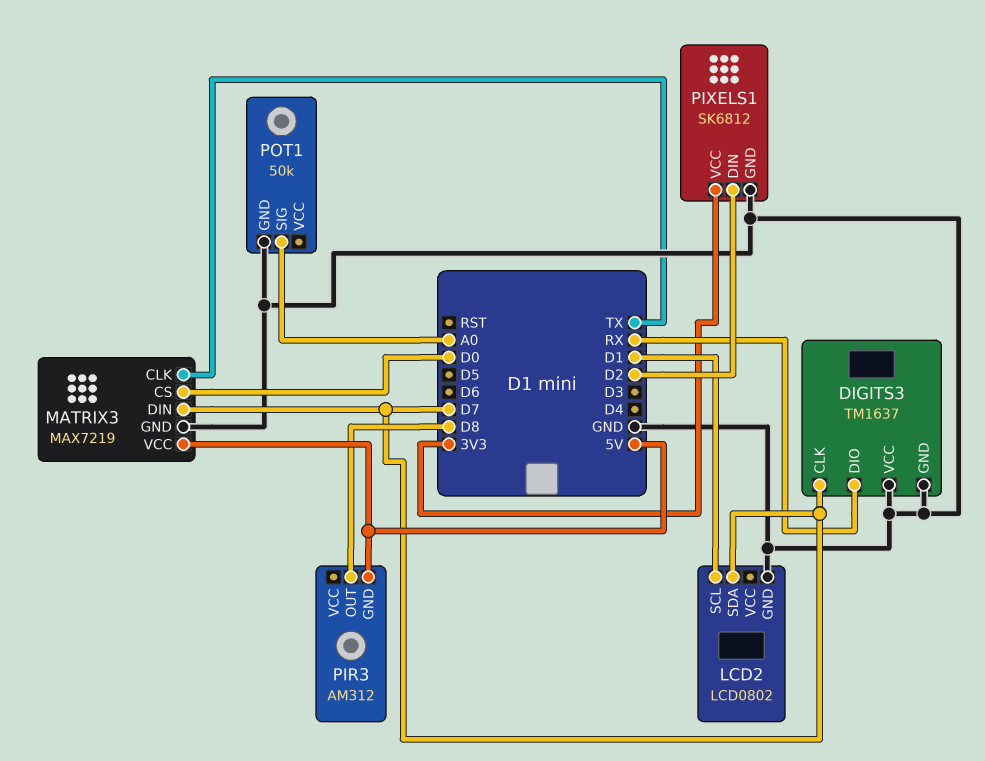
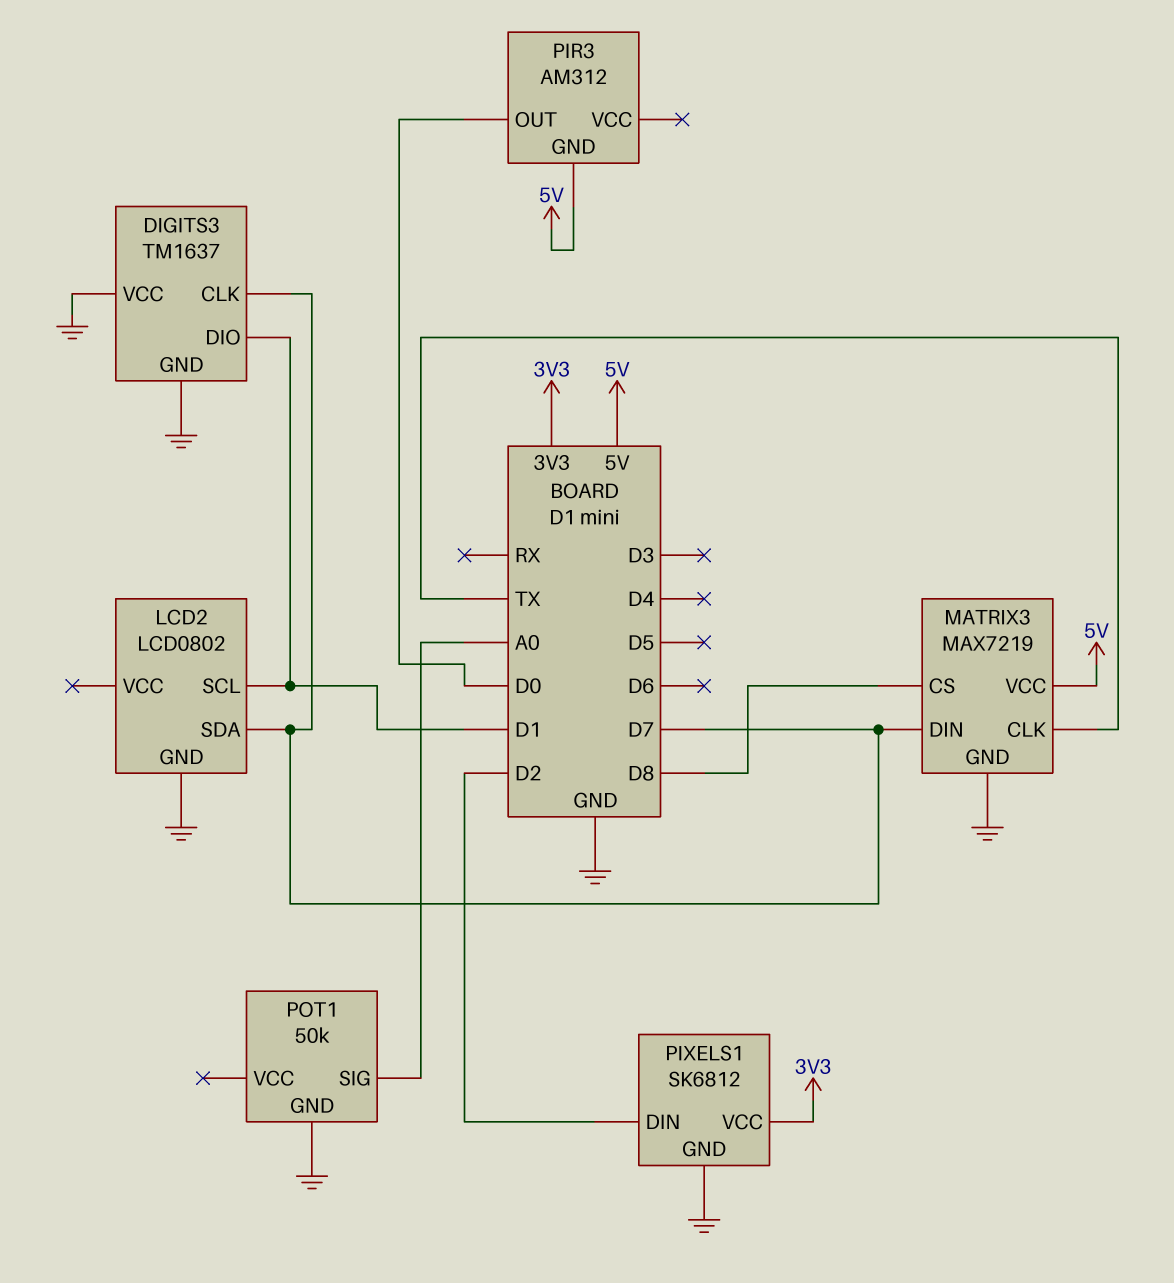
DIGITS3 pin DIO: RX -> D1
MATRIX3 pin CS: D0 -> D8
PIR3 pin OUT: D8 -> D0

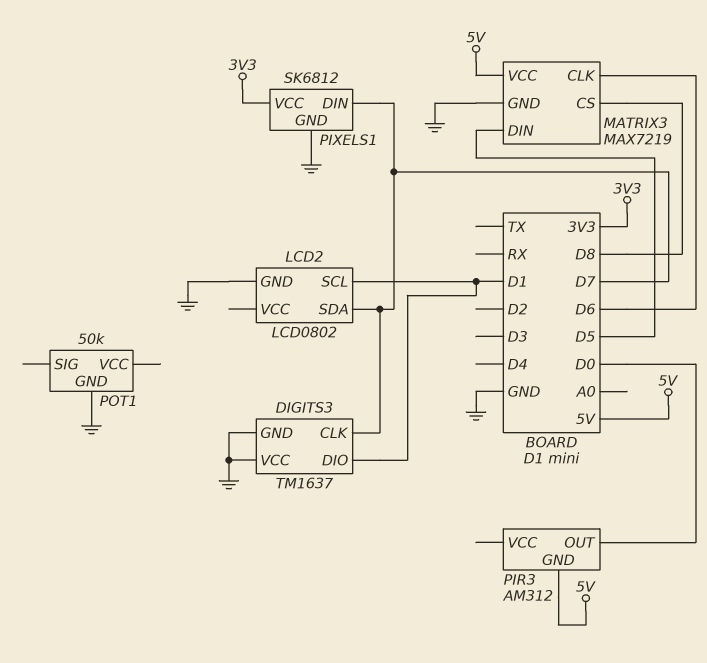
MATRIX3 pin CLK: TX -> D6
MATRIX3 pin DIN: D7 -> D5
PIXELS1 pin DIN: D2 -> D7
POT1 pin SIG: A0 -> none

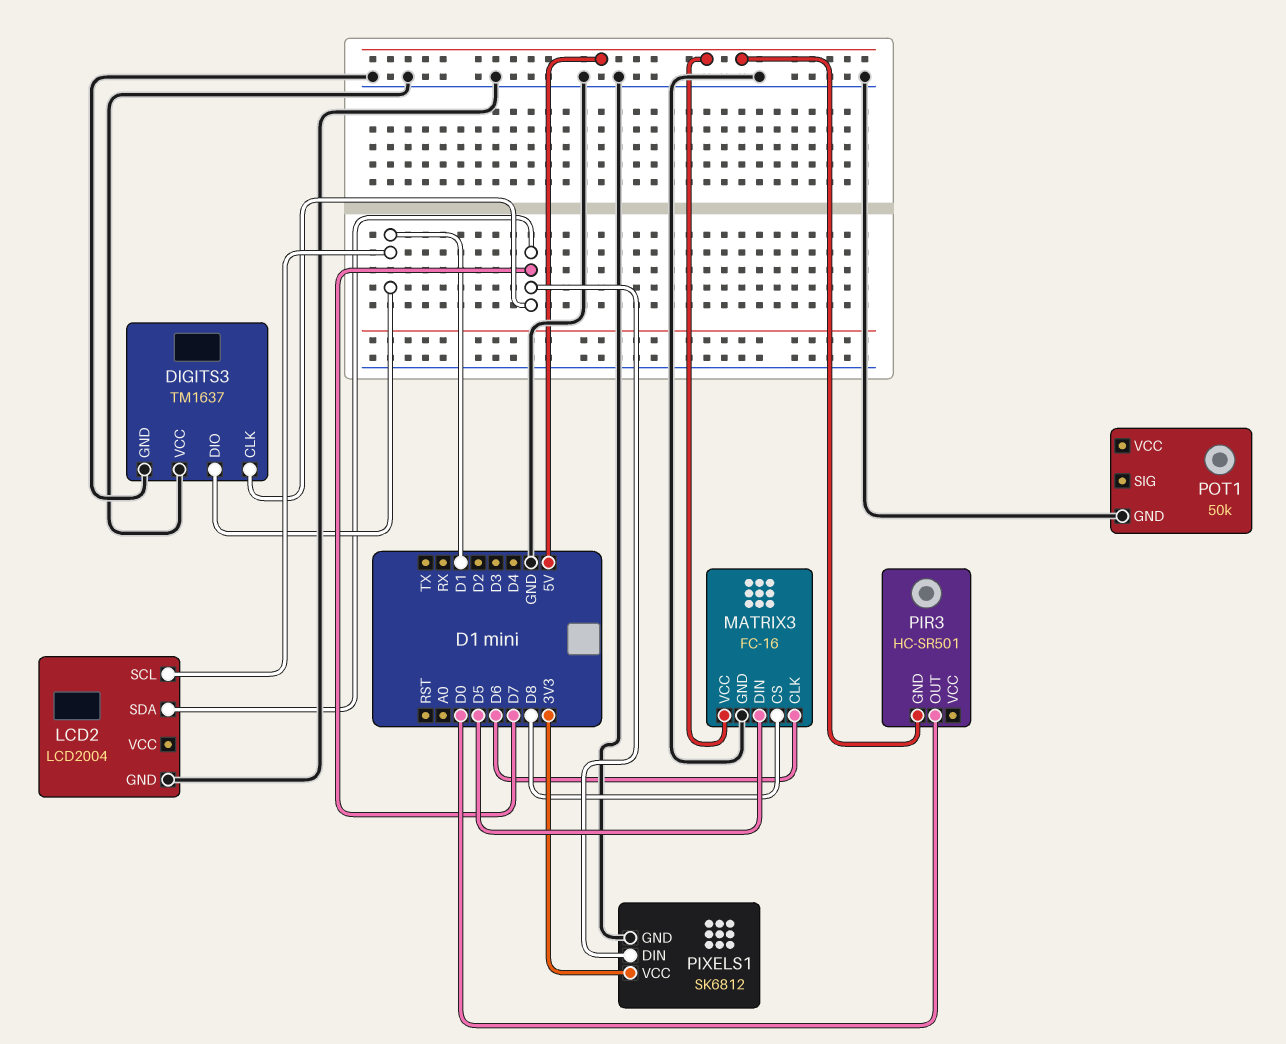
LCD2: LCD0802 -> LCD2004
MATRIX3: MAX7219 -> FC-16
PIR3: AM312 -> HC-SR501

